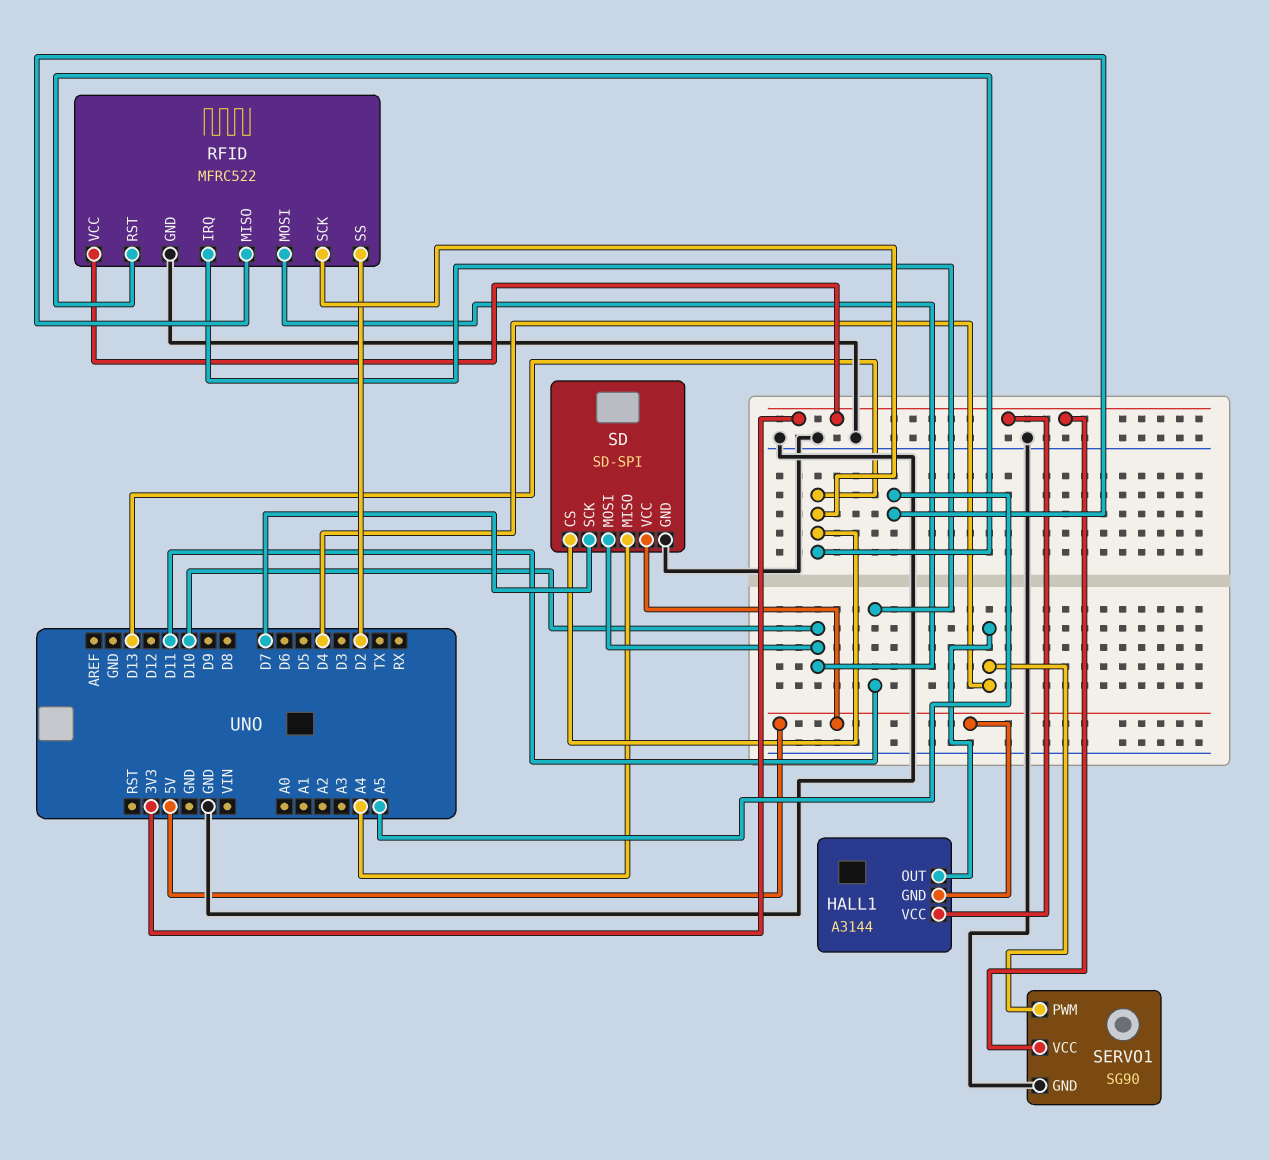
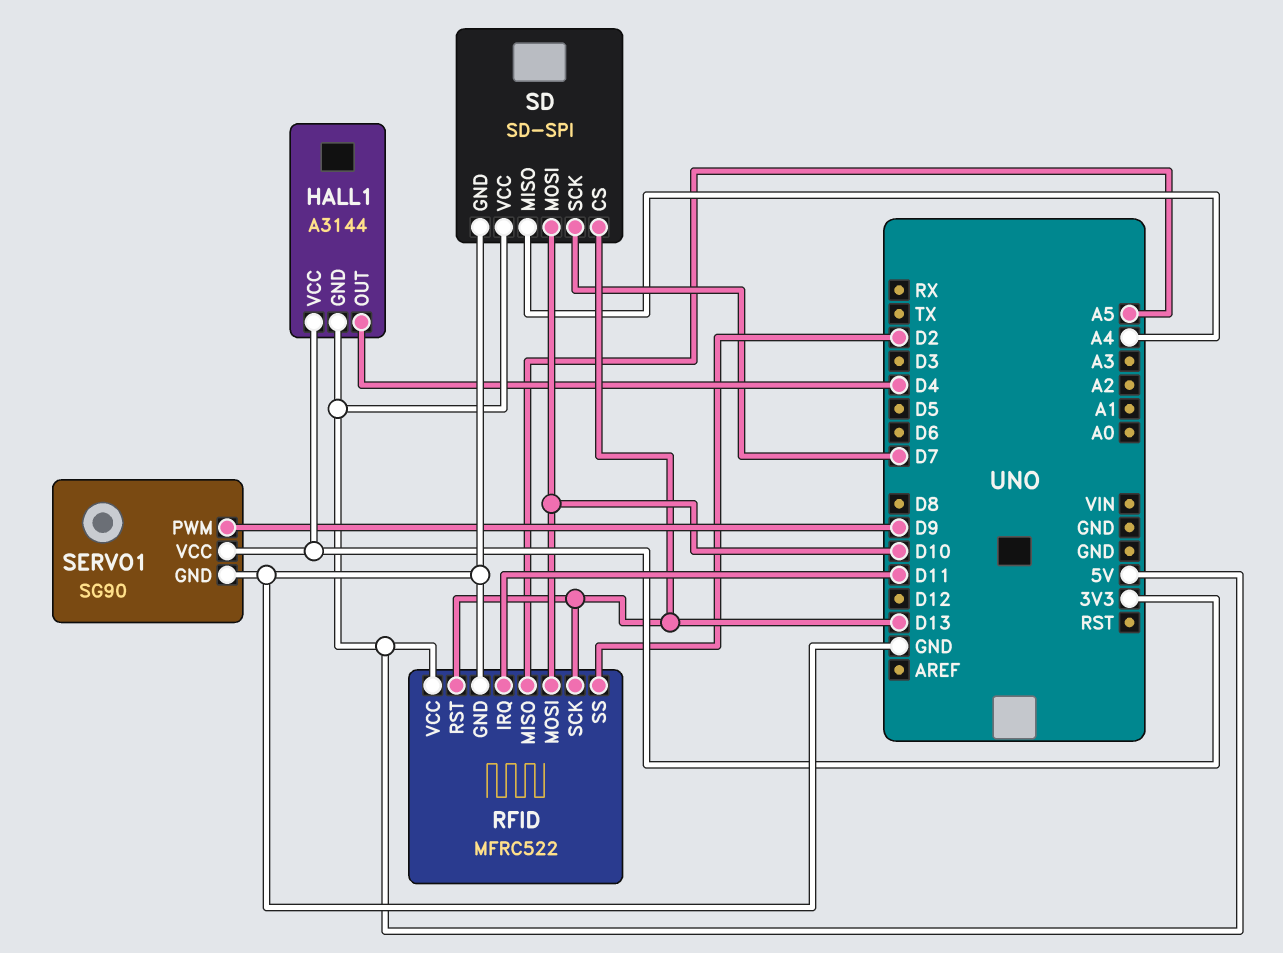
RFID pin VCC: 3V3 -> 5V
SERVO1 pin PWM: D4 -> D9

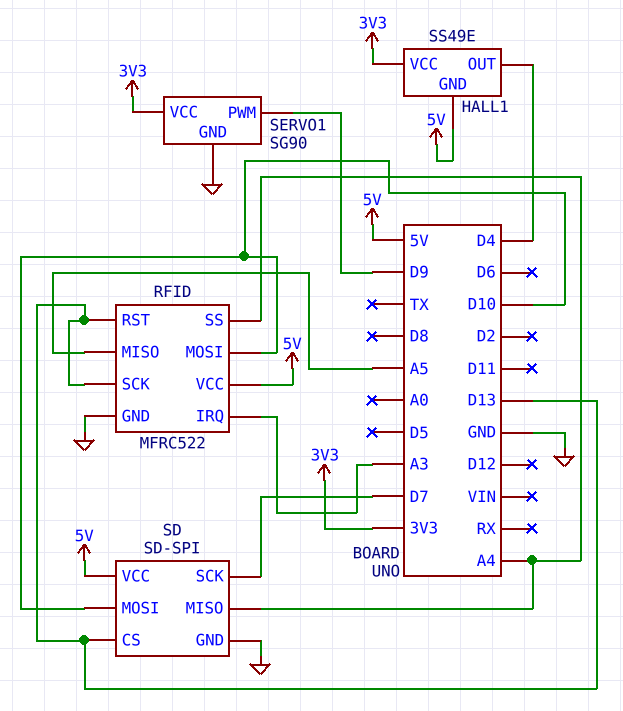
HALL1: A3144 -> SS49E
RFID pin IRQ: D11 -> A3
RFID pin SS: D2 -> A4

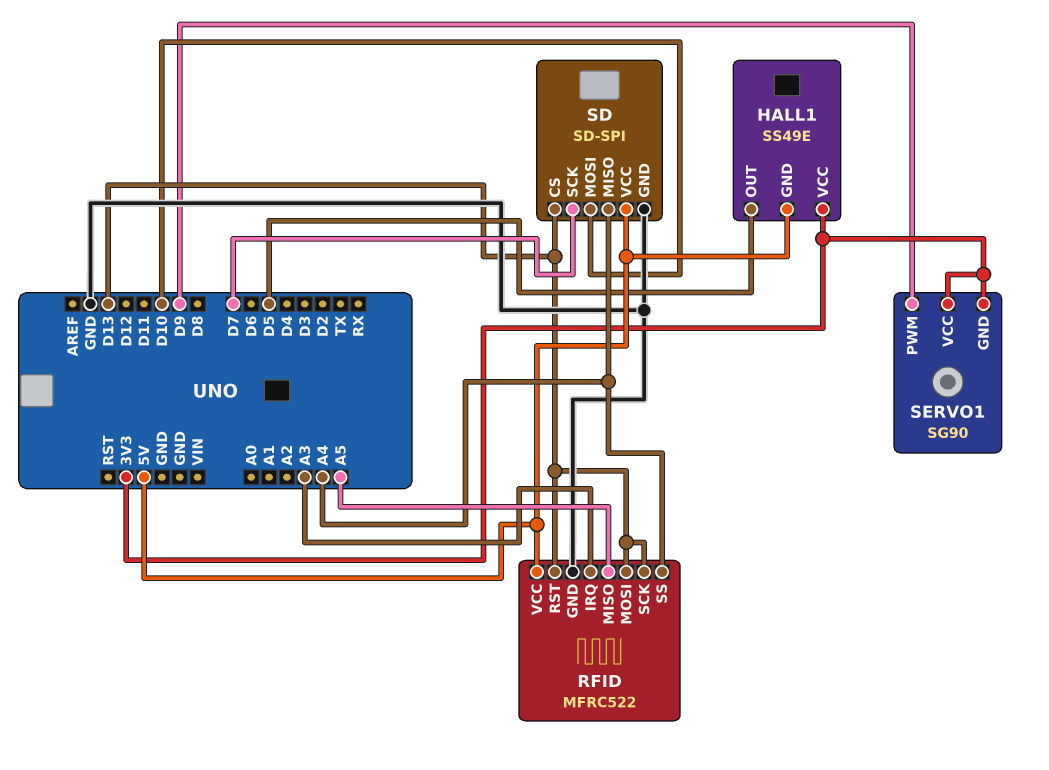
HALL1 pin OUT: D4 -> D5
RFID pin MOSI: D10 -> D13
SERVO1 pin GND: GND -> 3V3

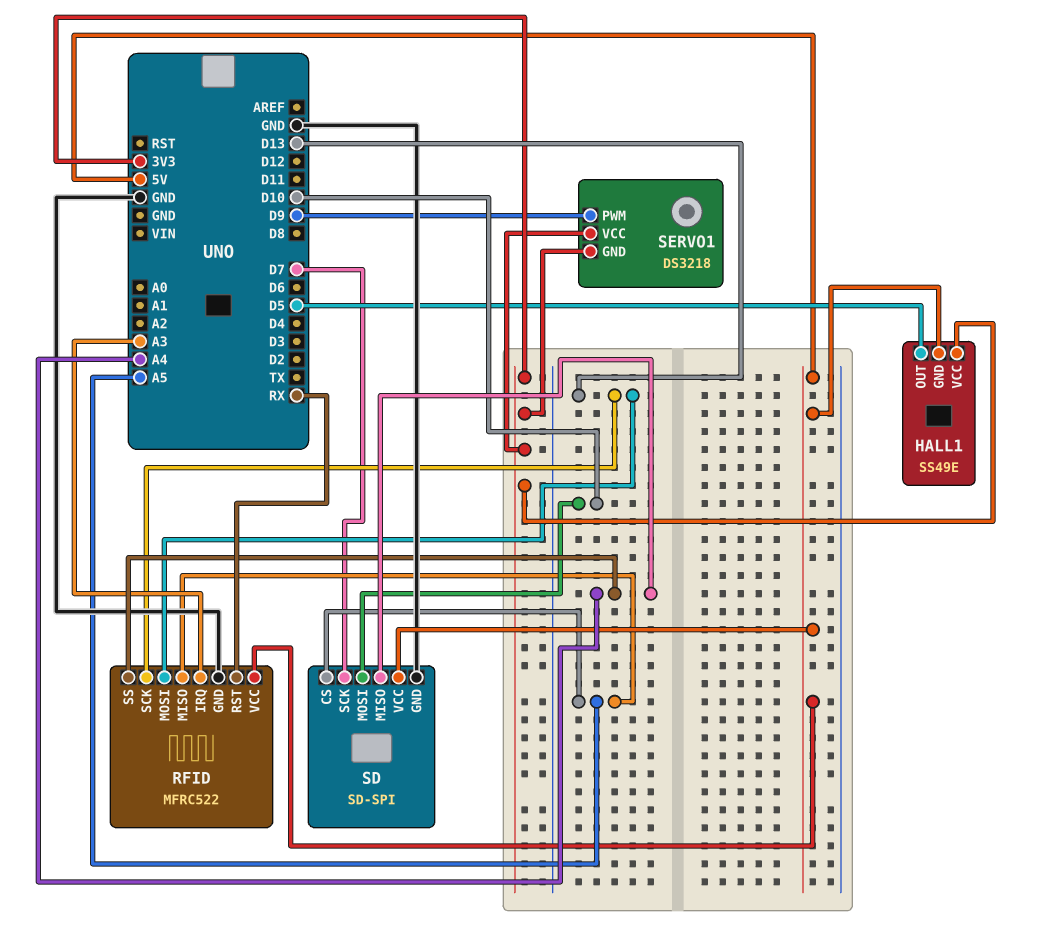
RFID pin RST: D13 -> RX
SD pin CS: D13 -> A5
SERVO1: SG90 -> DS3218

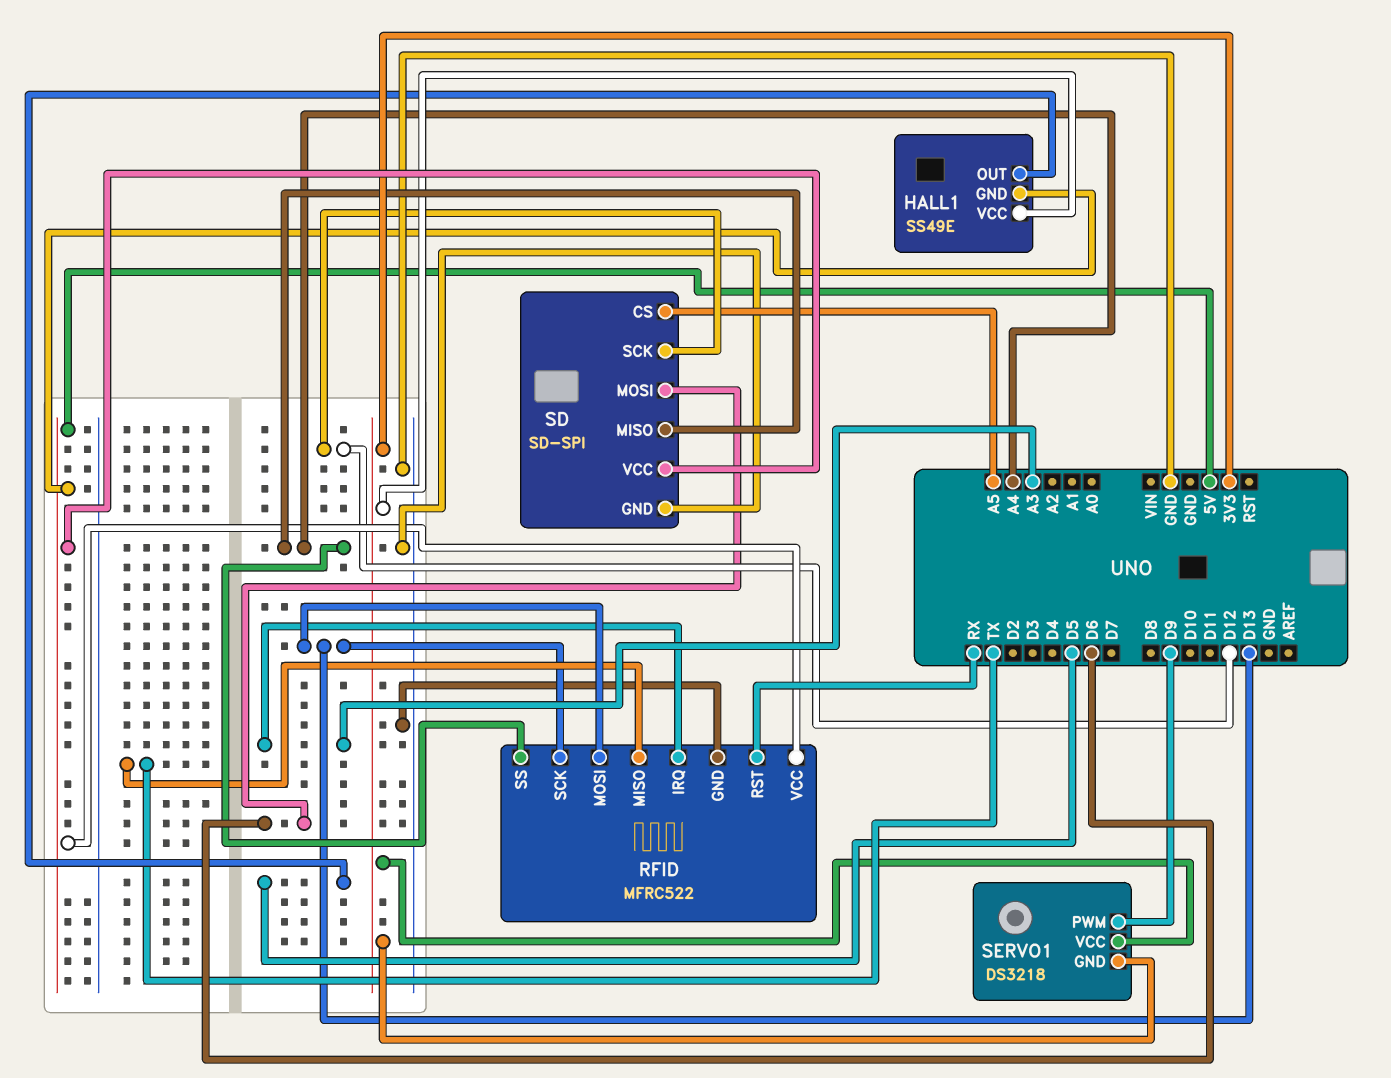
RFID pin MISO: A5 -> TX
SD pin MOSI: D10 -> D6
SD pin SCK: D7 -> D12

